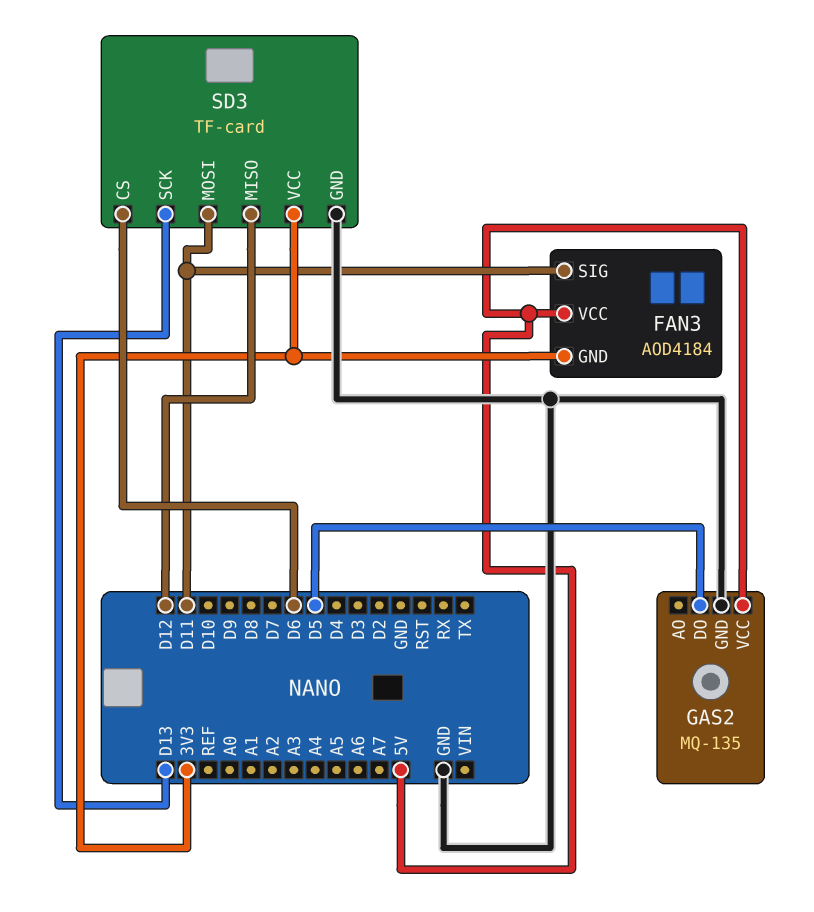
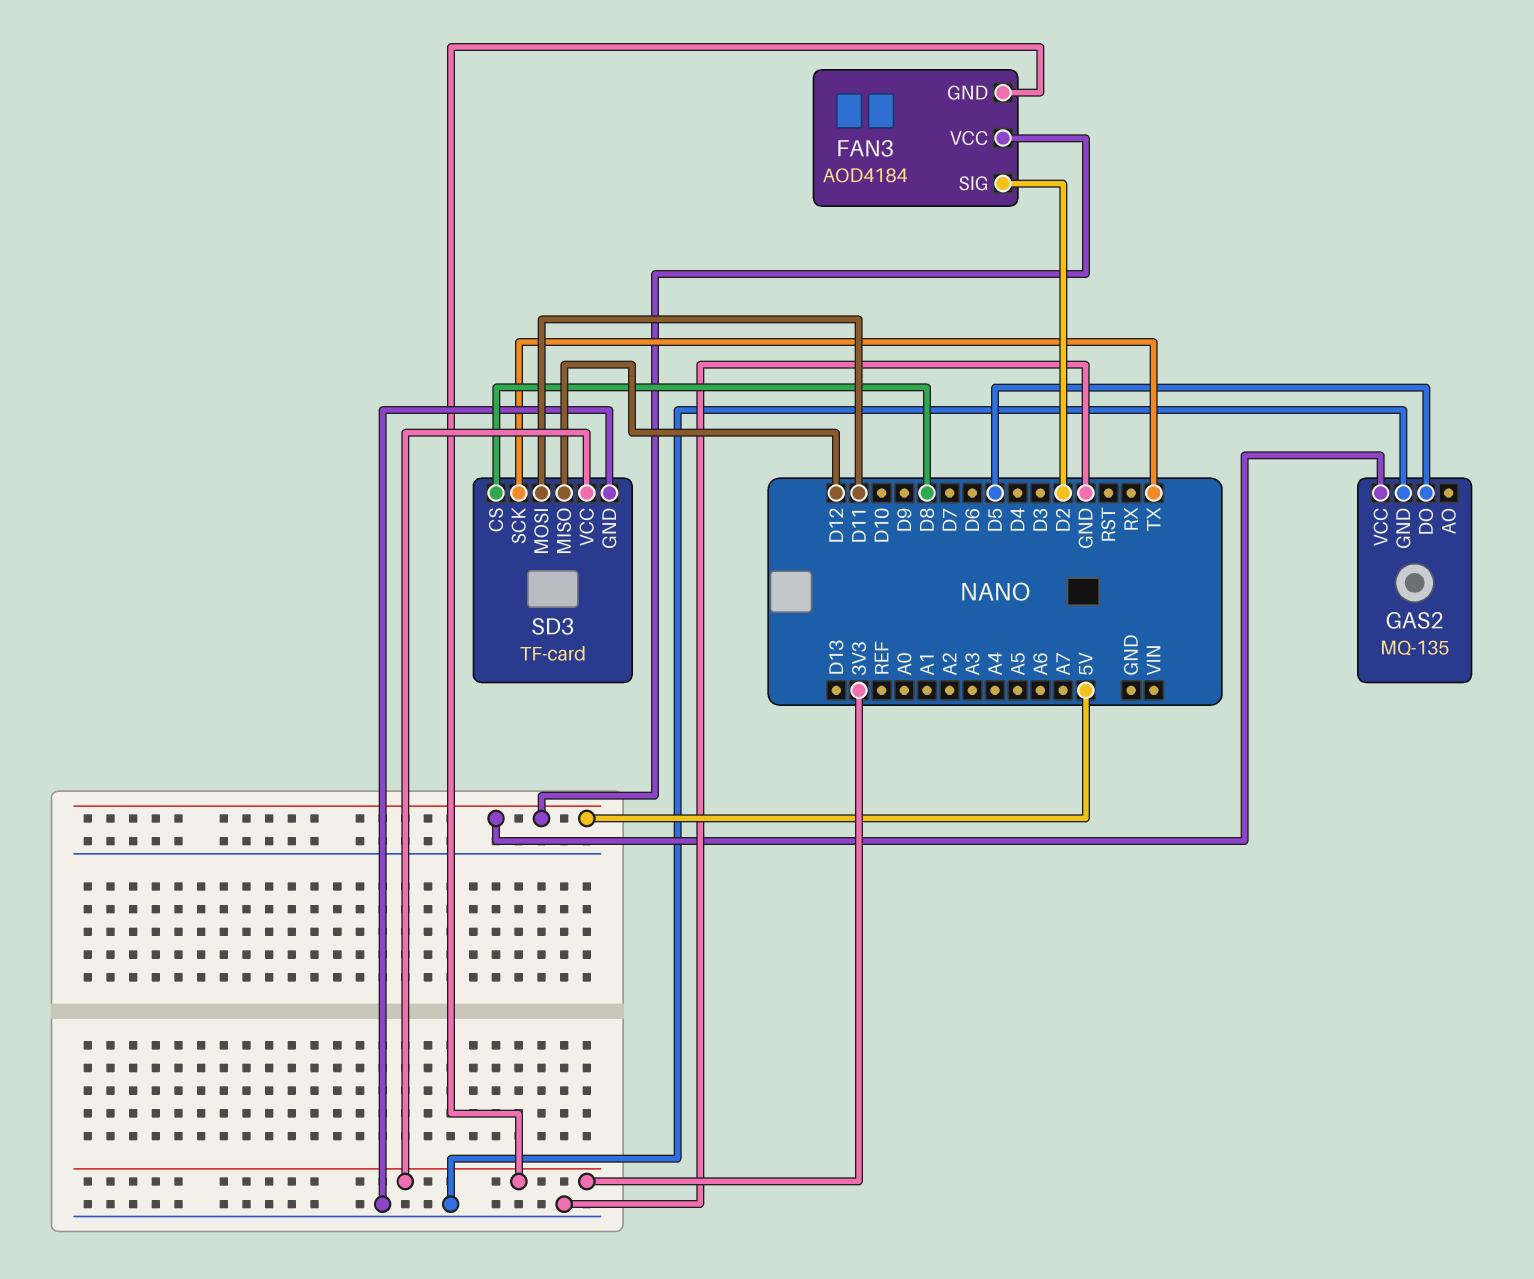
FAN3 pin SIG: D11 -> D2
SD3 pin CS: D6 -> D8
SD3 pin SCK: D13 -> TX

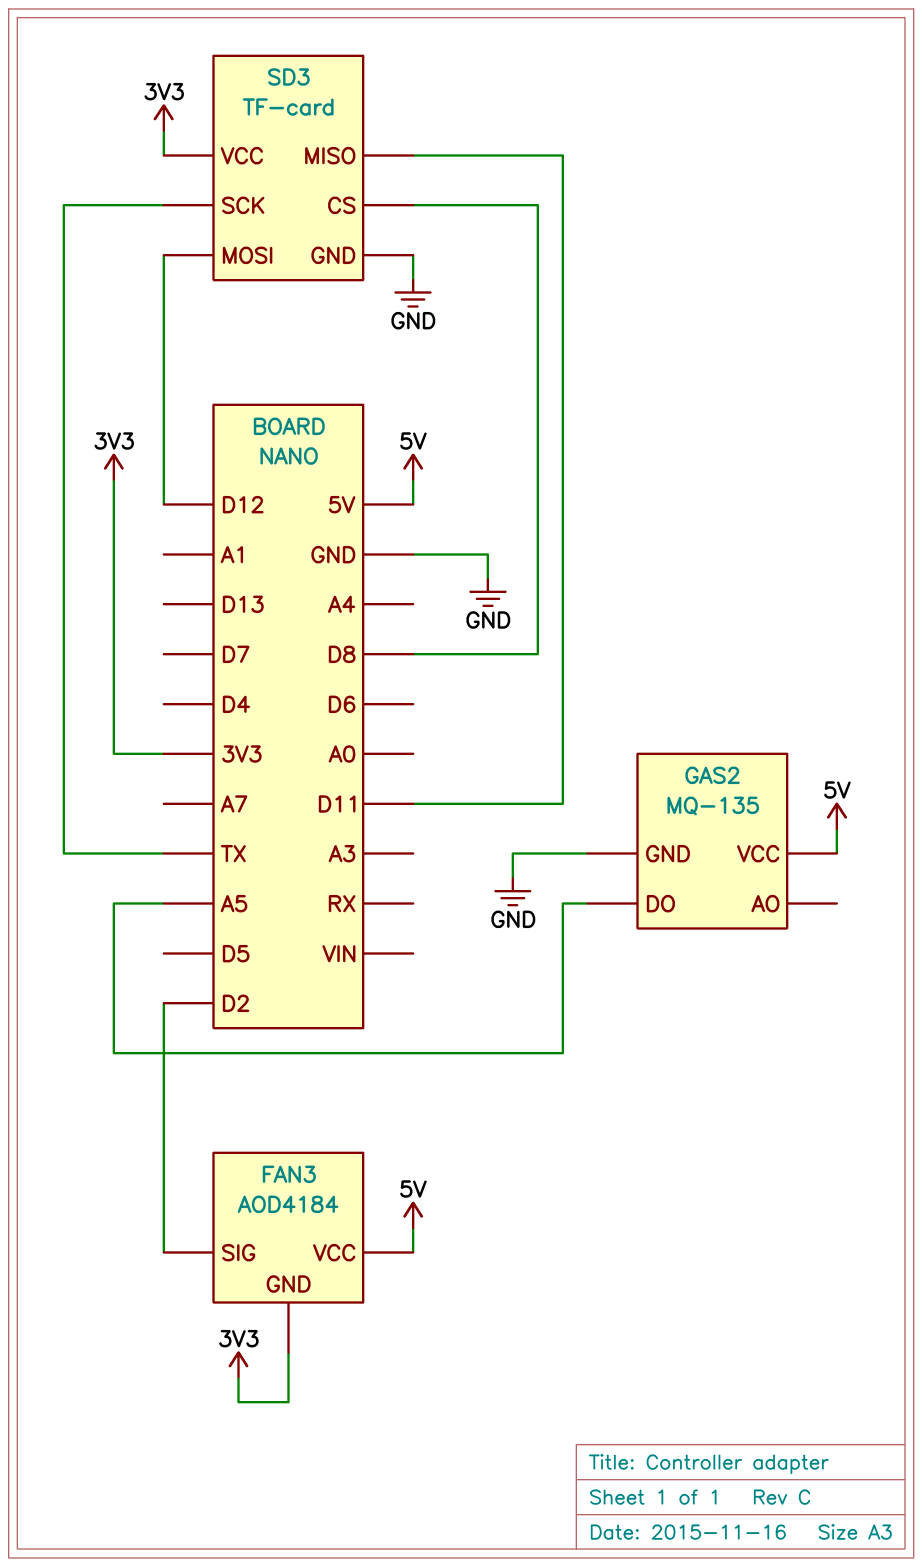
GAS2 pin DO: D5 -> A5
SD3 pin MISO: D12 -> D11
SD3 pin MOSI: D11 -> D12

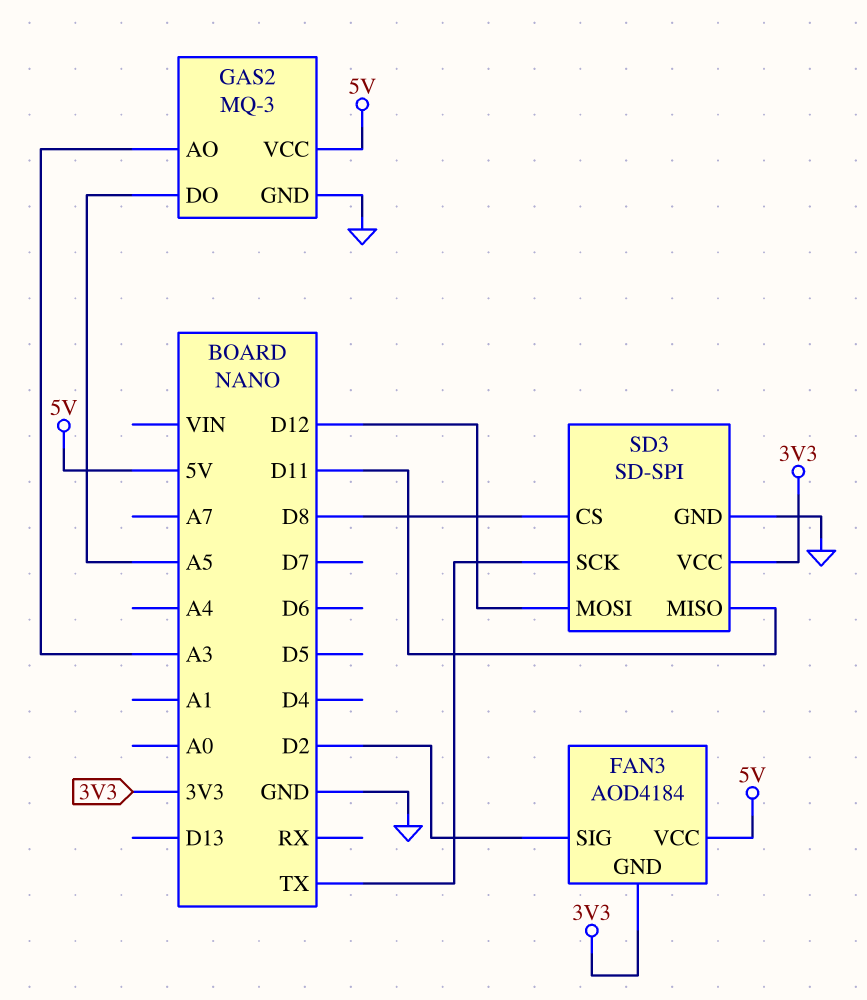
GAS2: MQ-135 -> MQ-3
GAS2 pin AO: none -> A3
SD3: TF-card -> SD-SPI

